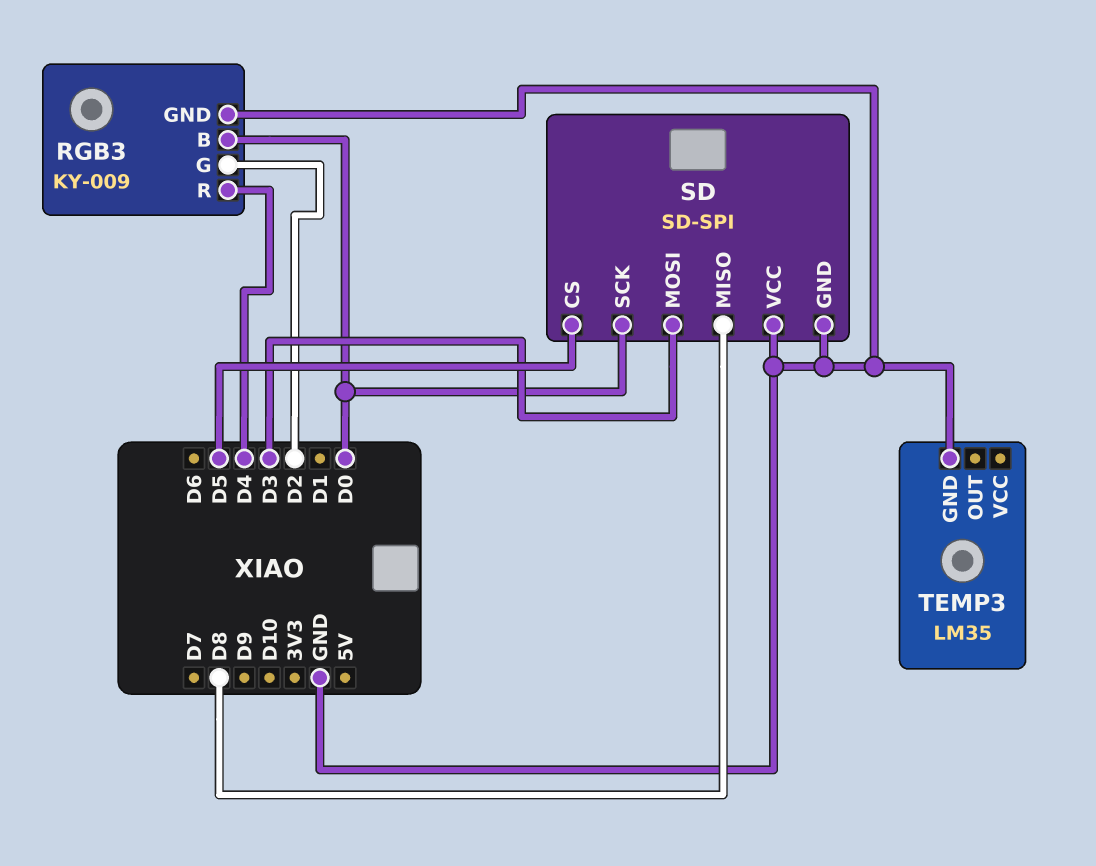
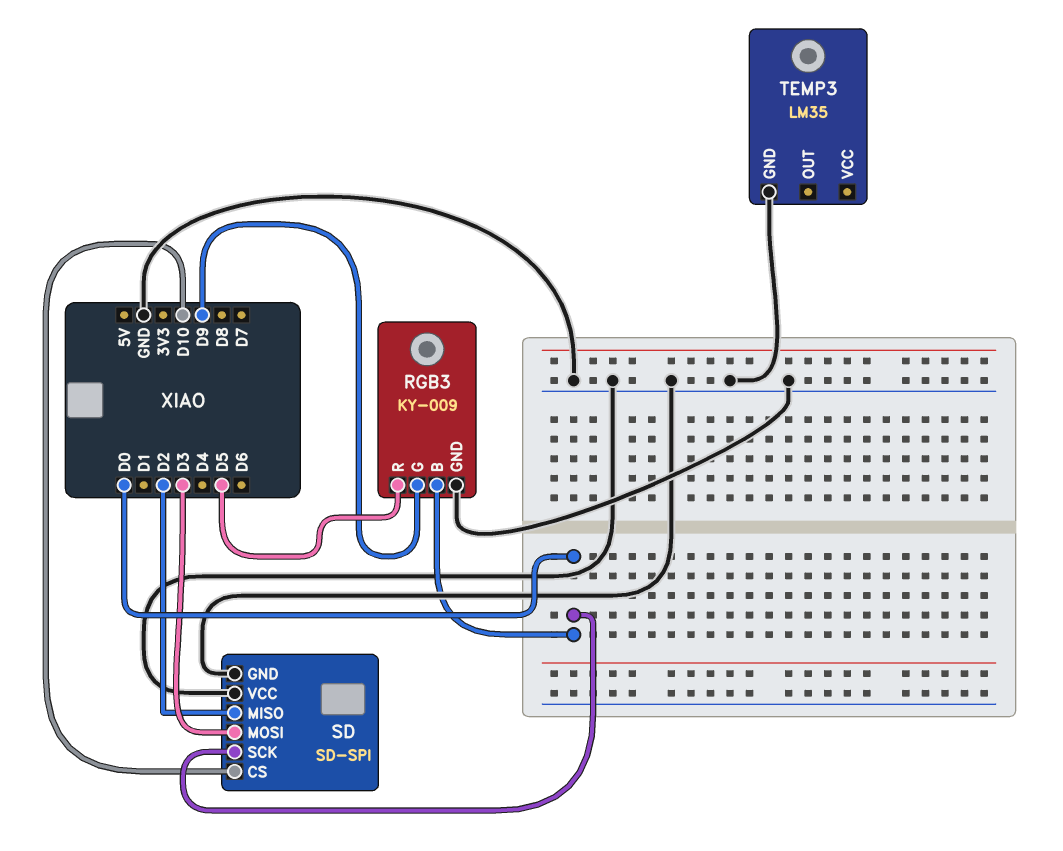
RGB3 pin G: D2 -> D9
RGB3 pin R: D4 -> D5
SD pin CS: D5 -> D10
SD pin MISO: D8 -> D2

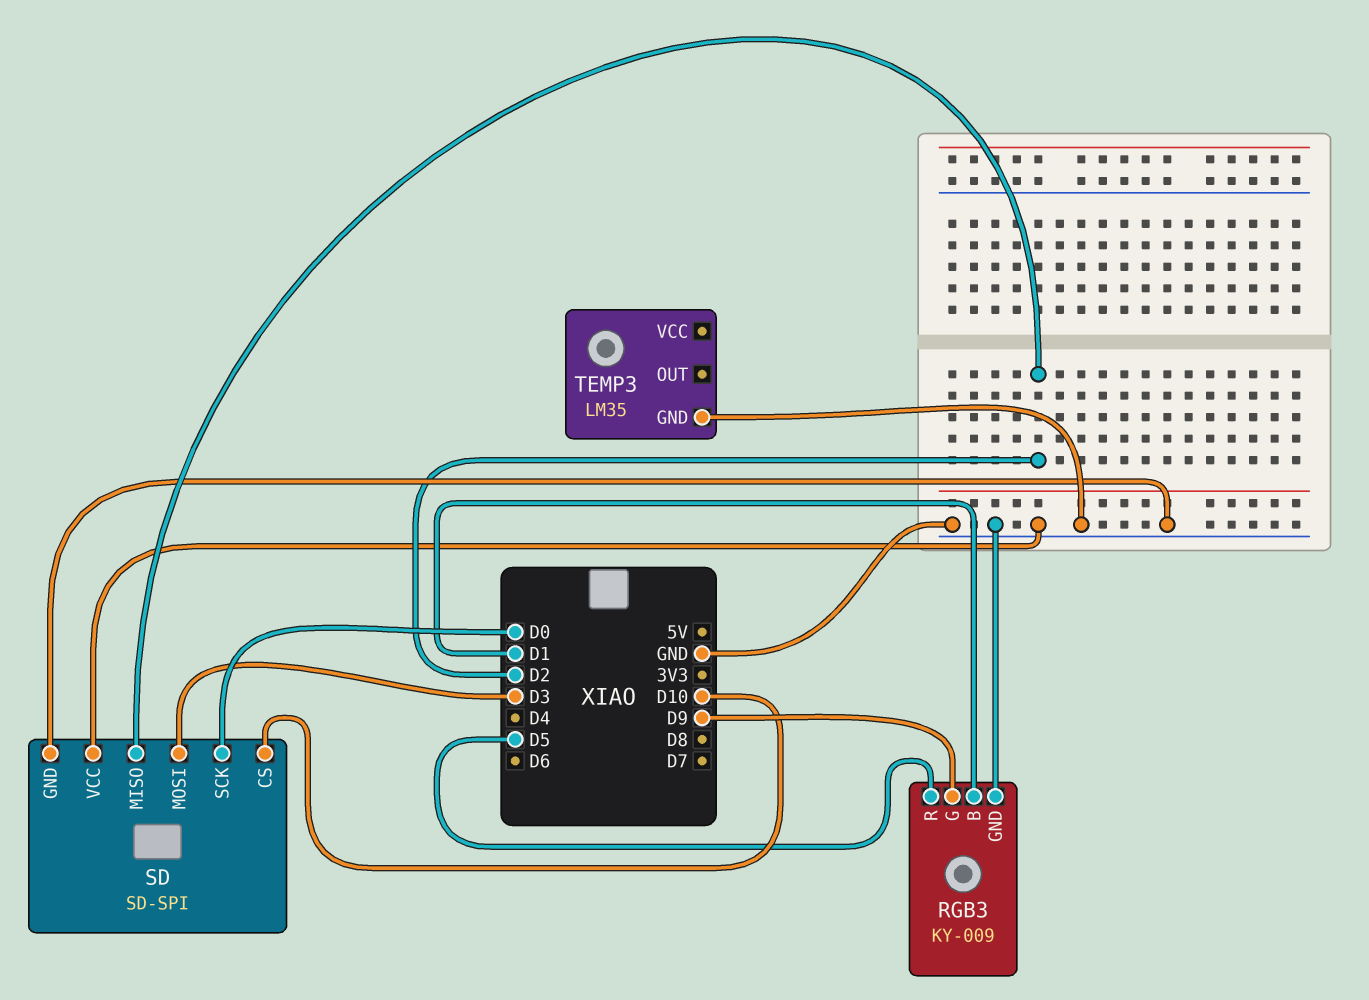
RGB3 pin B: D0 -> D1

